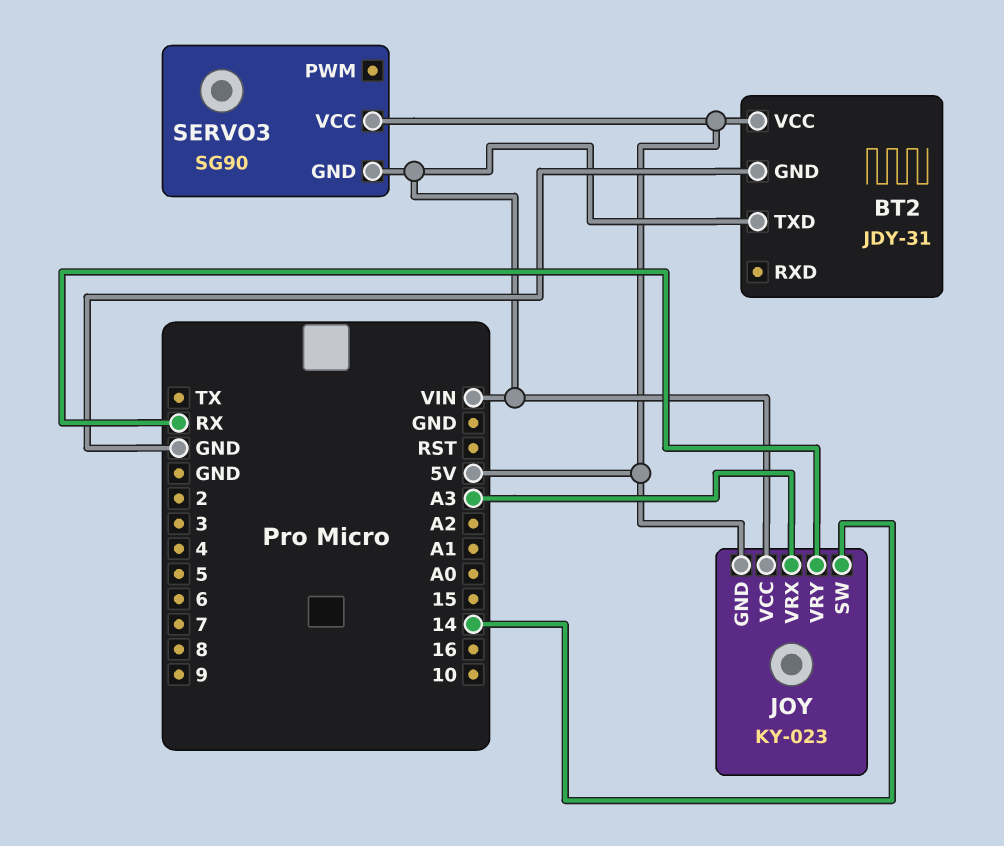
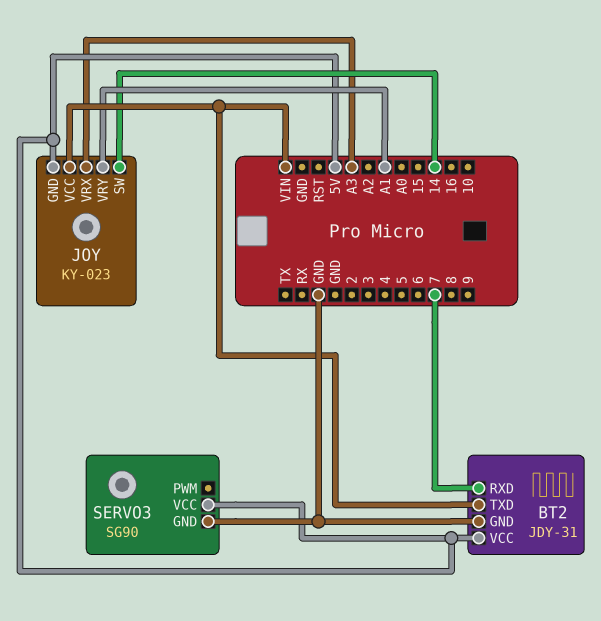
BT2 pin RXD: none -> 7
JOY pin VRY: RX -> A1
SERVO3 pin GND: VIN -> GND

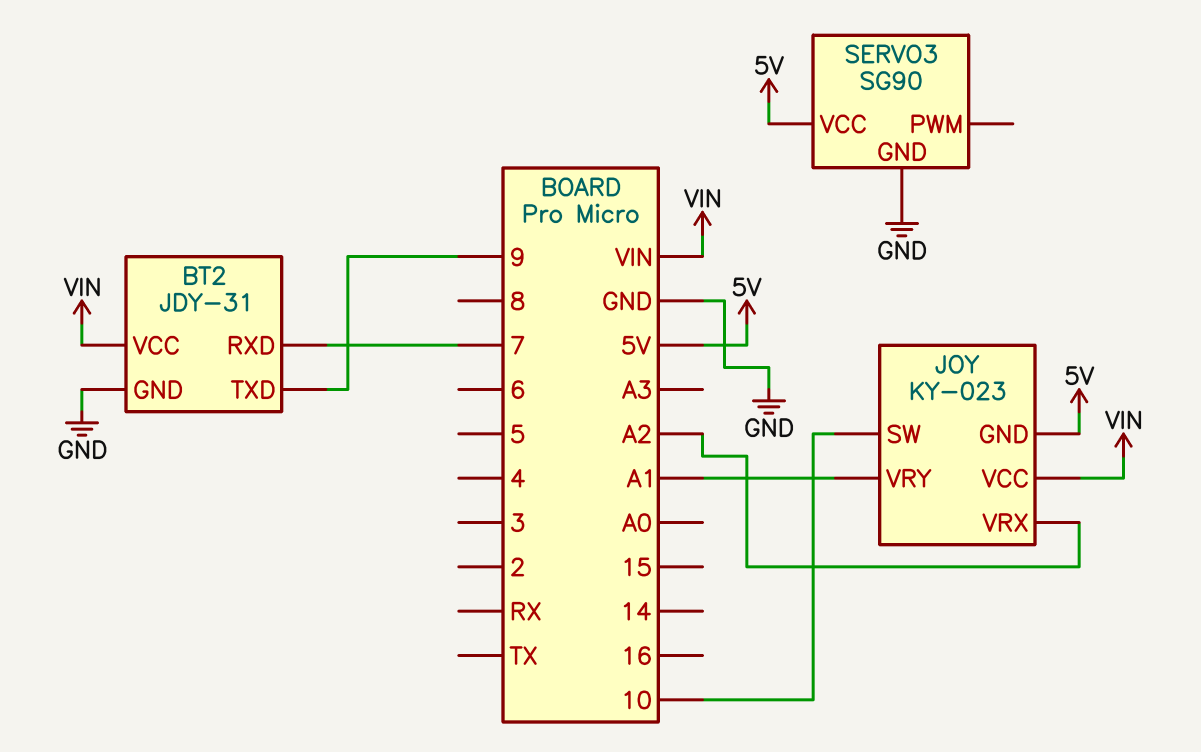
BT2 pin TXD: VIN -> 9
BT2 pin VCC: 5V -> VIN
JOY pin SW: 14 -> 10
JOY pin VRX: A3 -> A2

